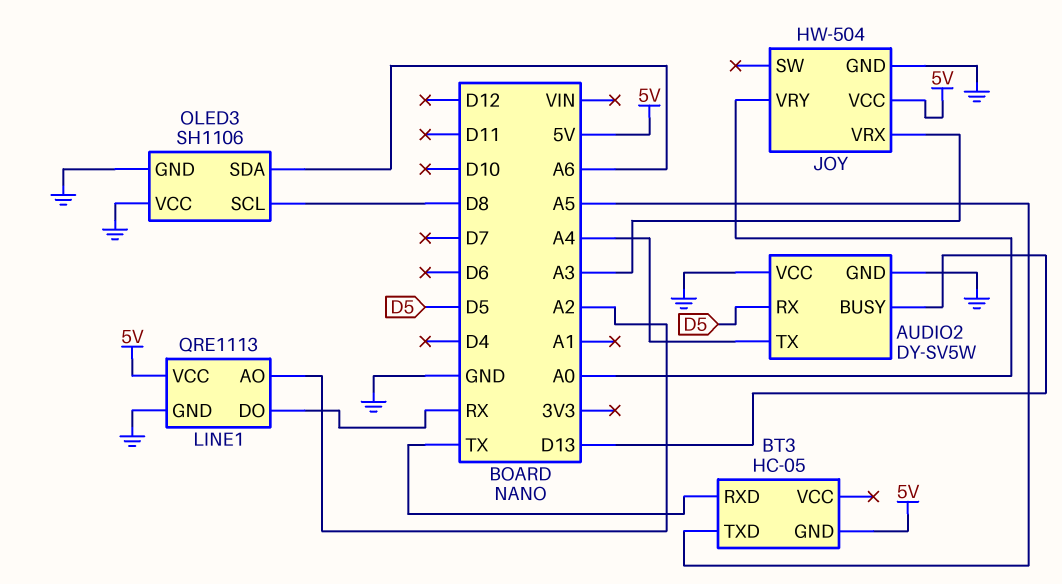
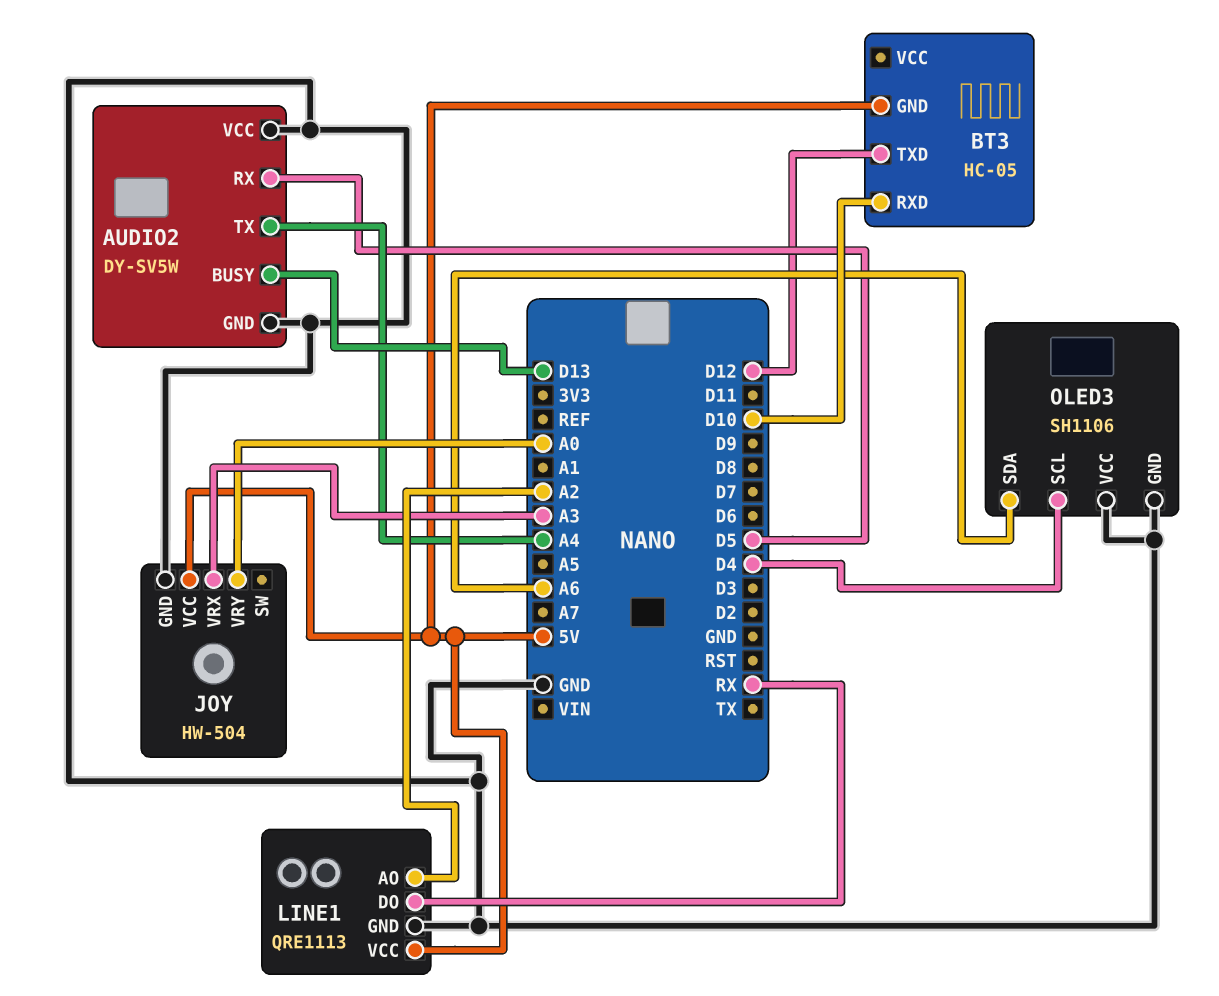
BT3 pin RXD: TX -> D10
BT3 pin TXD: A5 -> D12
OLED3 pin SCL: D8 -> D4

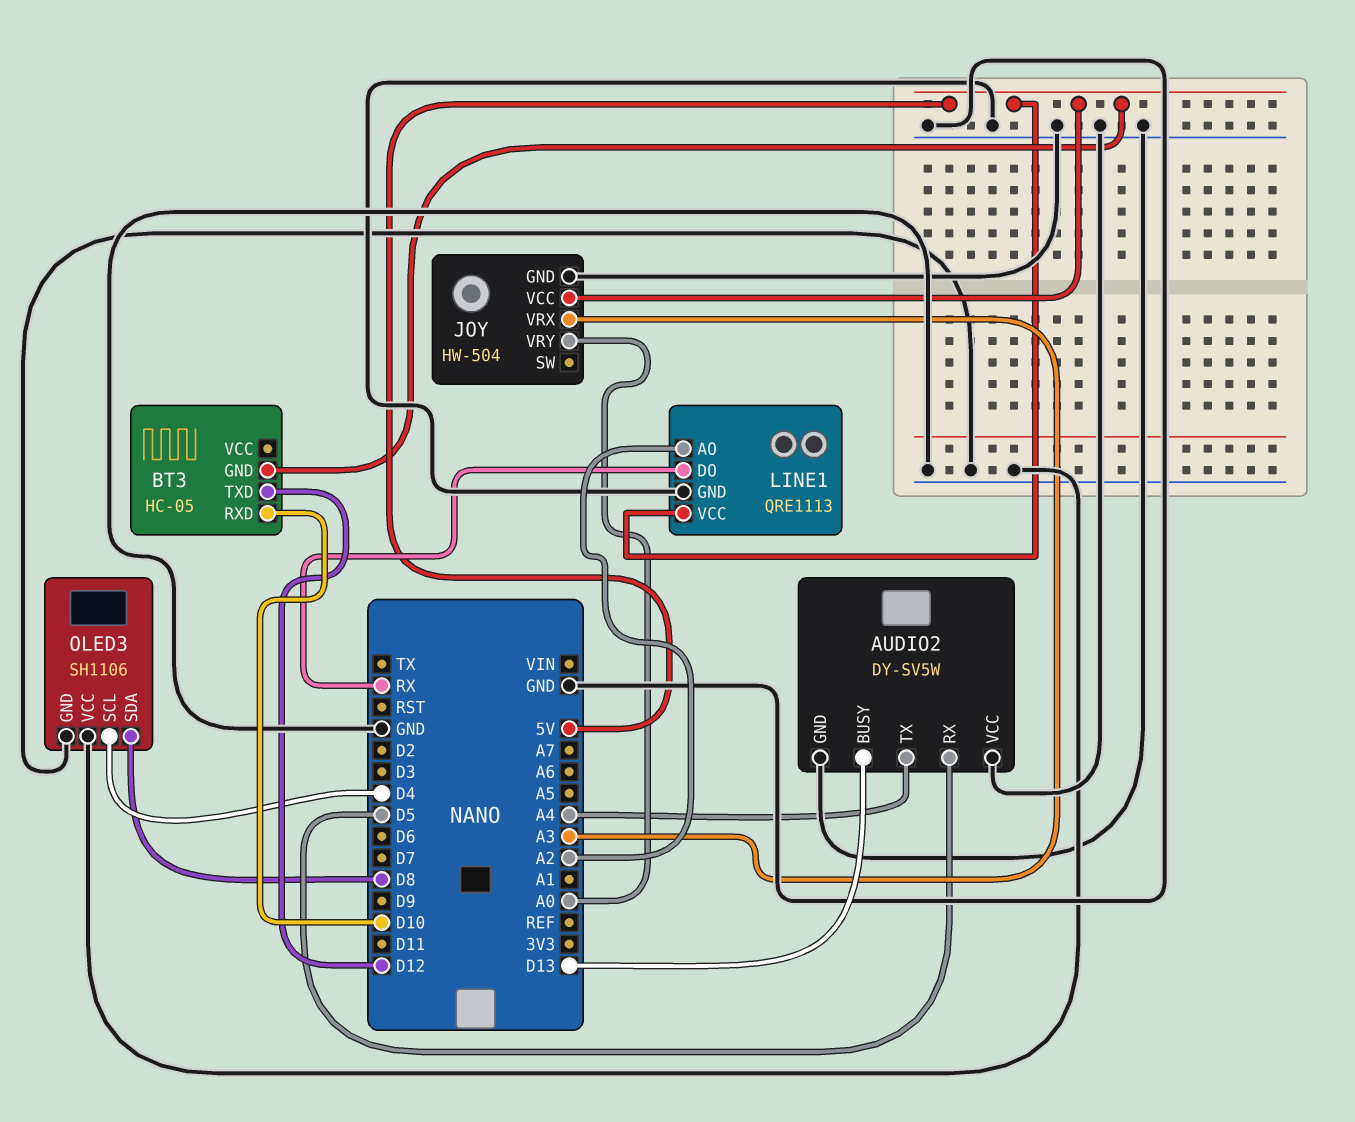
OLED3 pin SDA: A6 -> D8

